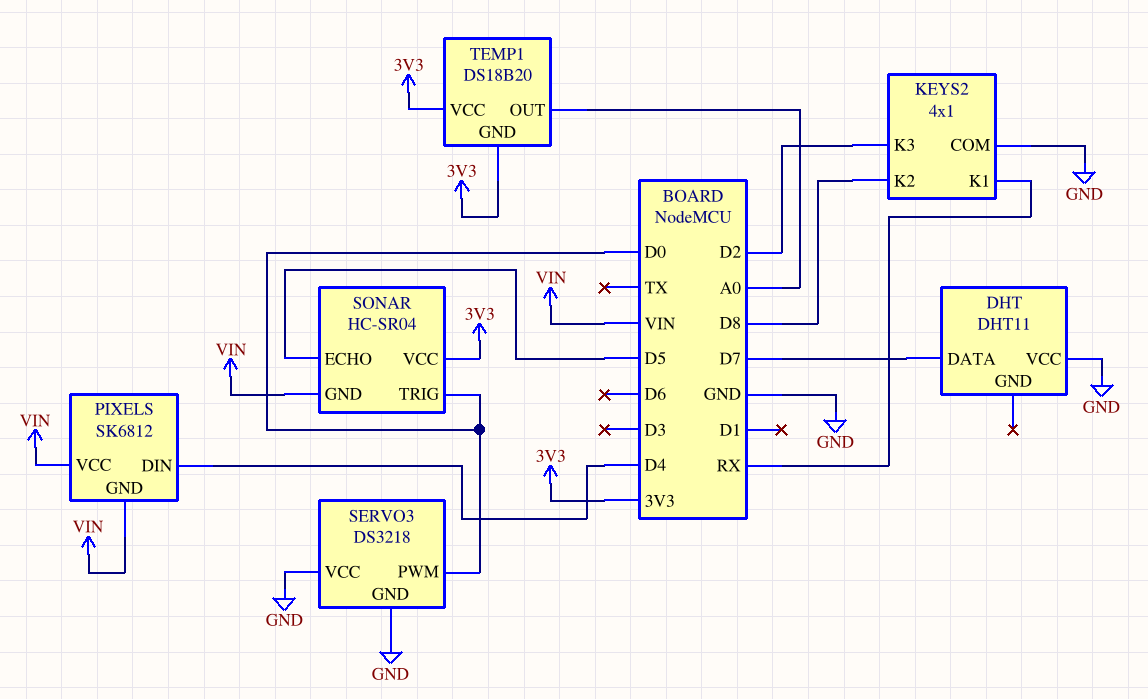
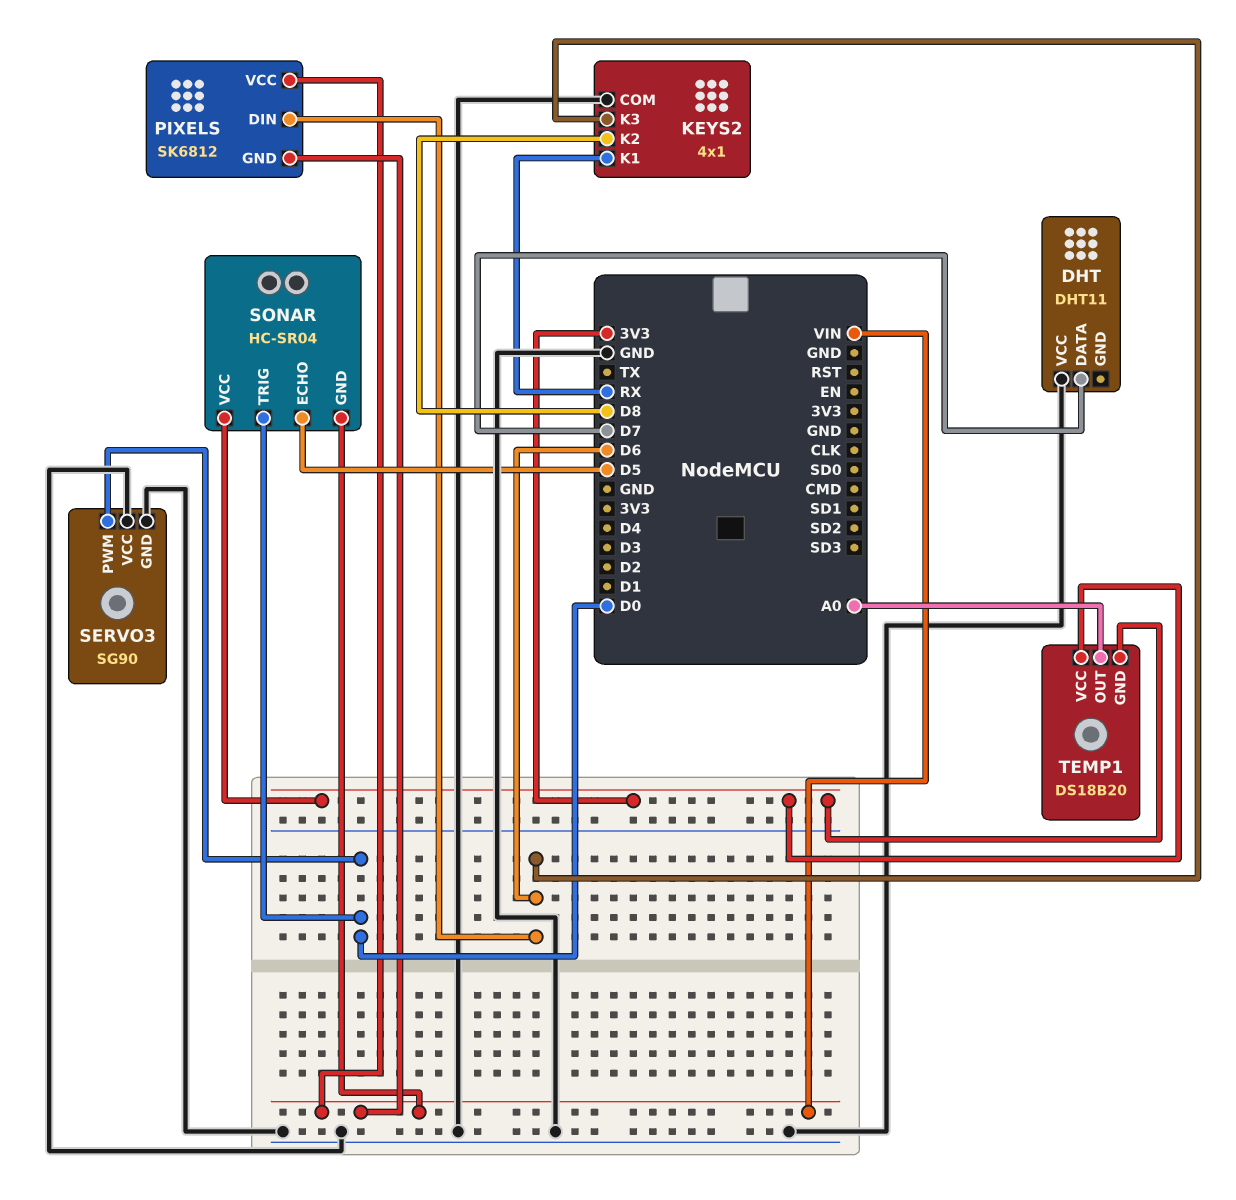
KEYS2 pin K3: D2 -> D6
PIXELS pin DIN: D4 -> D6
SERVO3: DS3218 -> SG90

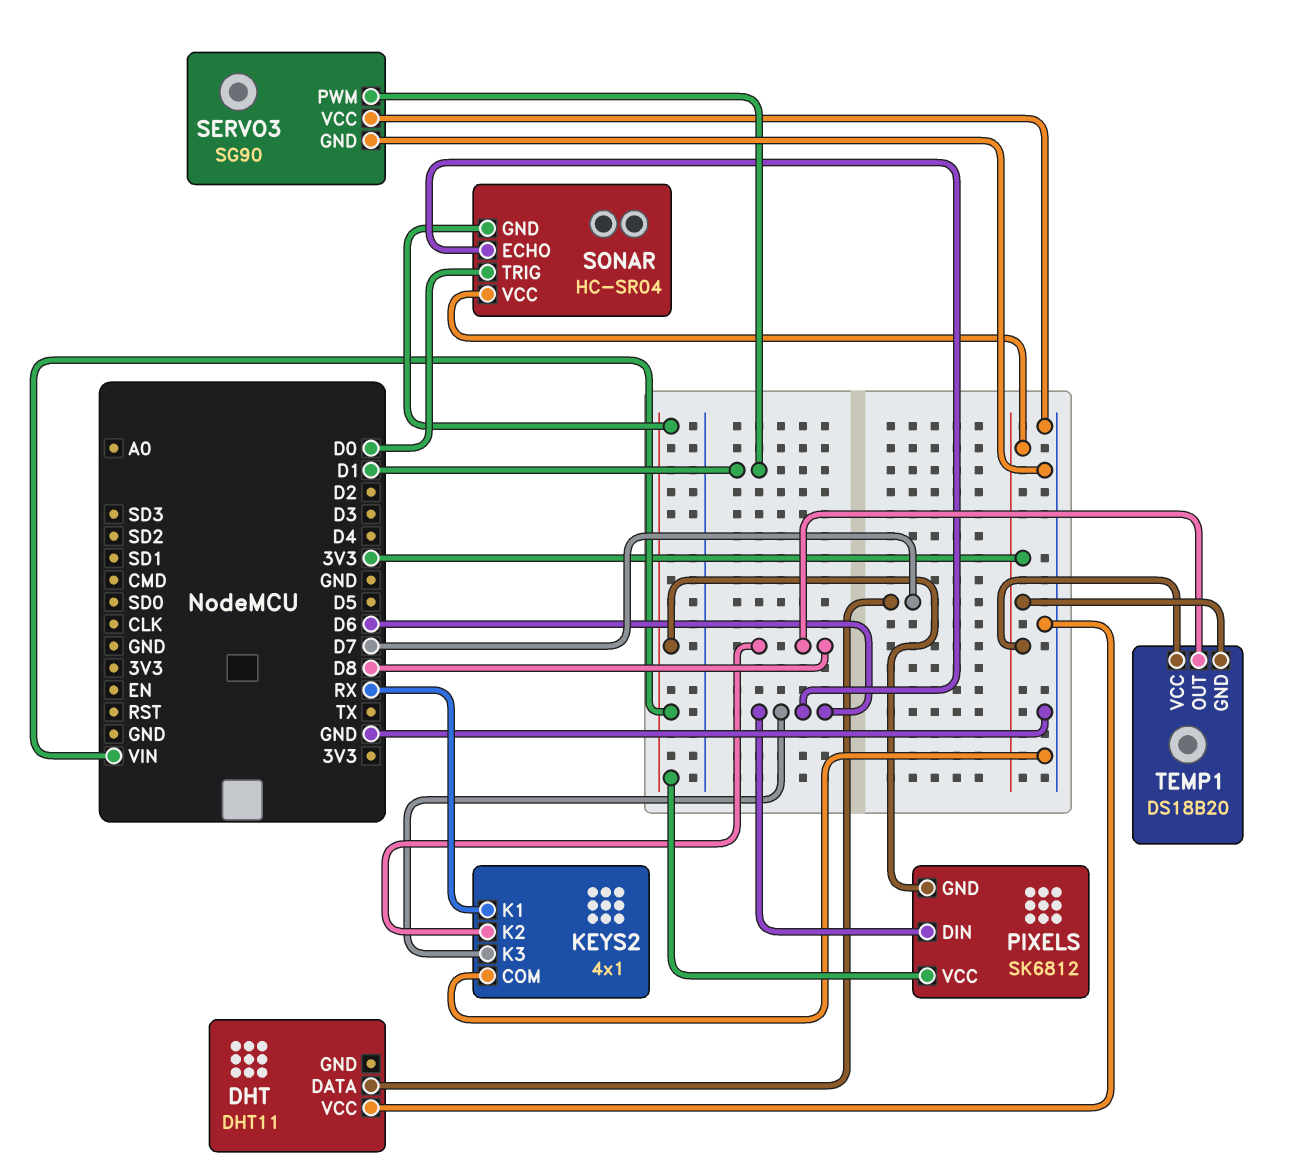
SERVO3 pin PWM: D0 -> D1
SONAR pin ECHO: D5 -> D6
TEMP1 pin OUT: A0 -> D8

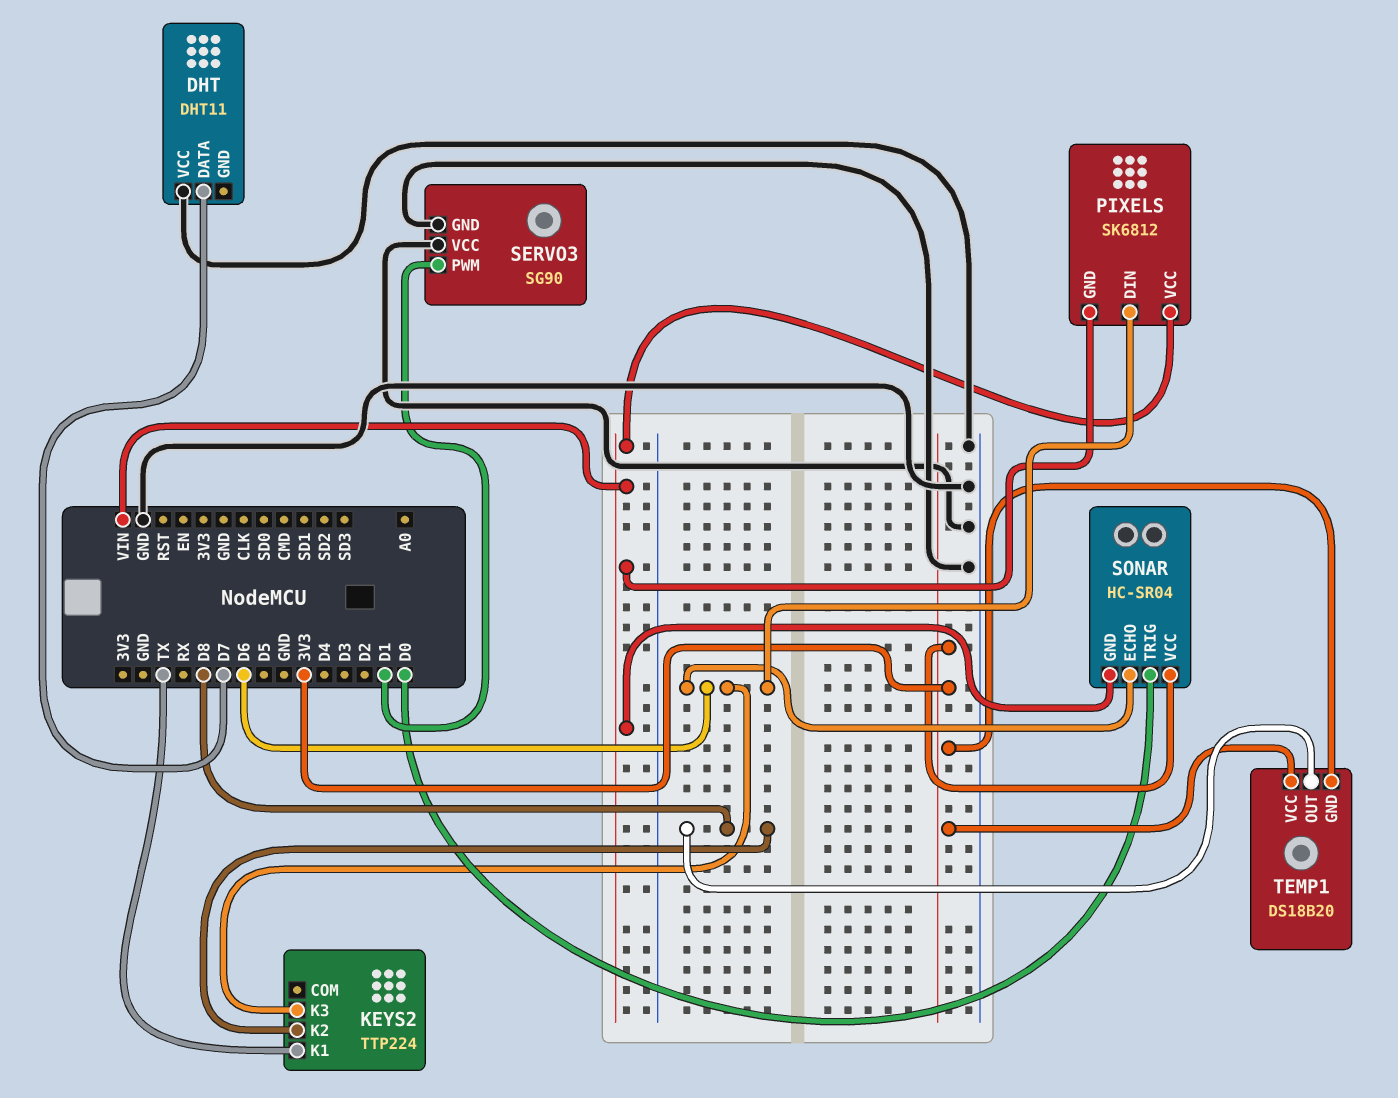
KEYS2: 4x1 -> TTP224
KEYS2 pin COM: GND -> none
KEYS2 pin K1: RX -> TX

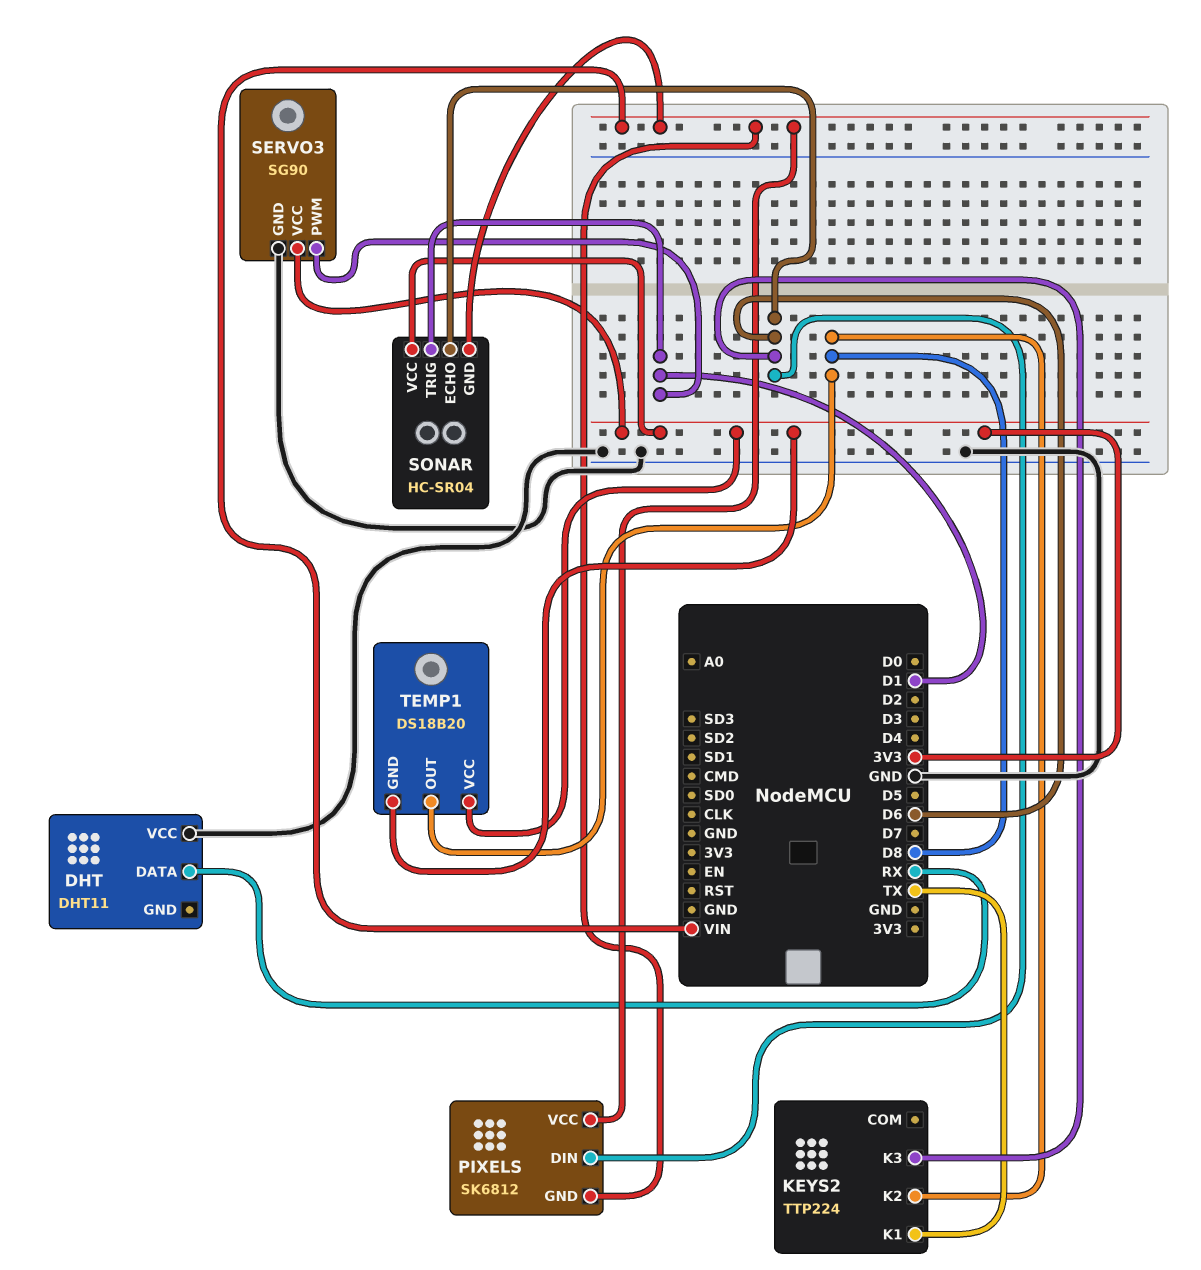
DHT pin DATA: D7 -> RX
SERVO3 pin VCC: GND -> 3V3
SONAR pin TRIG: D0 -> D1

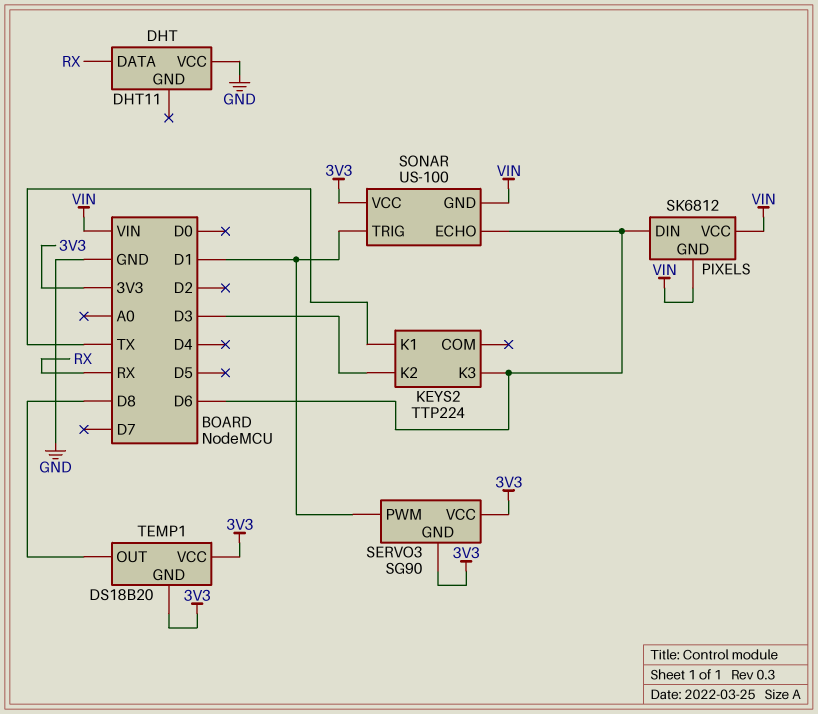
KEYS2 pin K2: D8 -> D3
SERVO3 pin GND: GND -> 3V3
SONAR: HC-SR04 -> US-100

